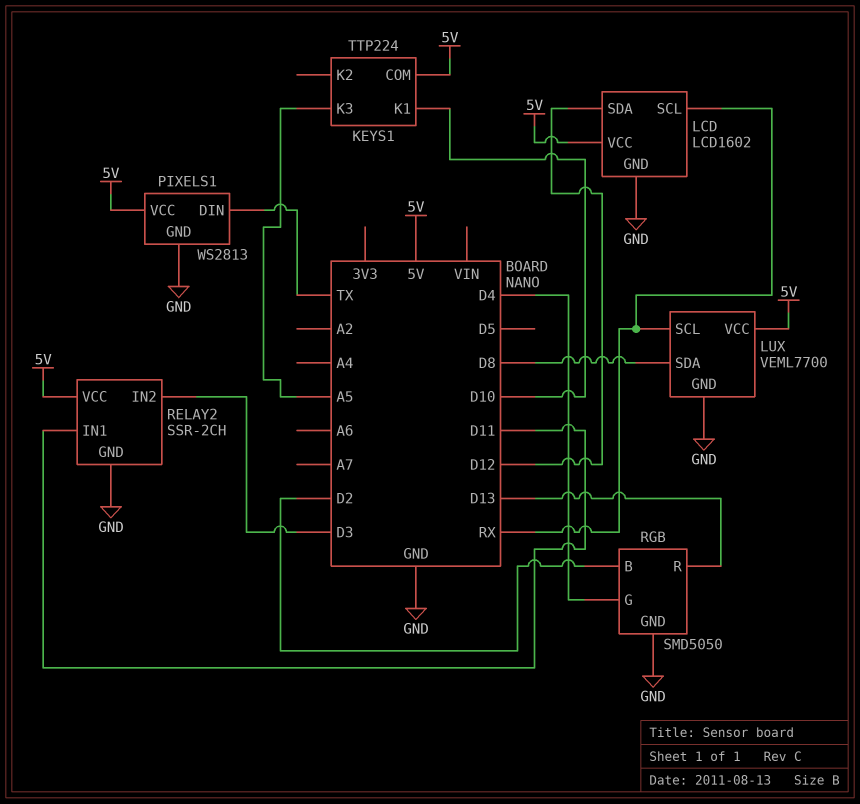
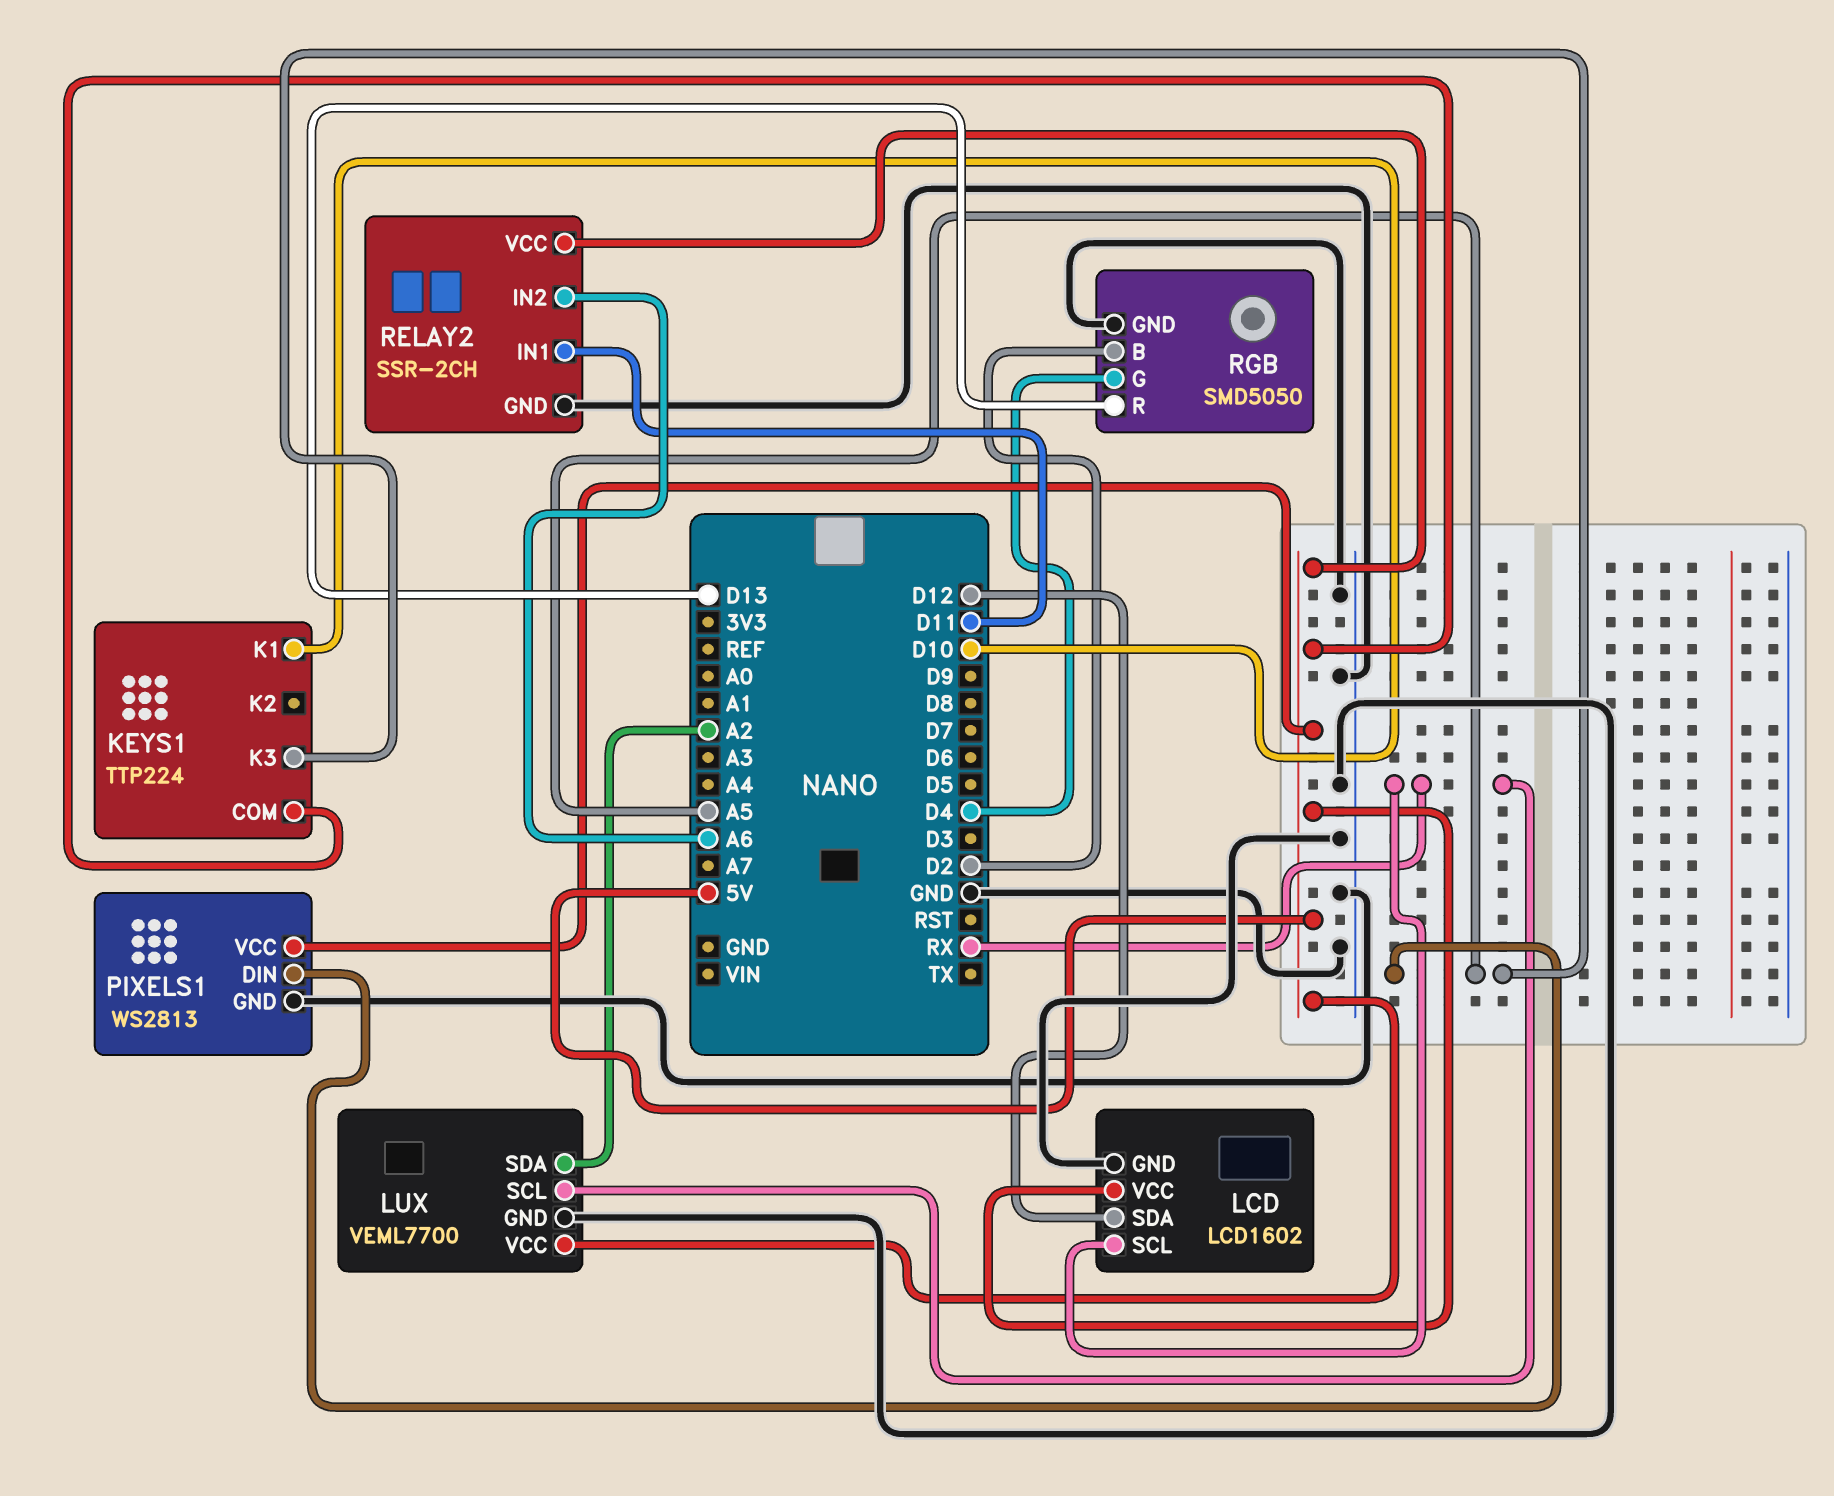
LUX pin SDA: D8 -> A2
PIXELS1 pin DIN: TX -> A5
RELAY2 pin IN2: D3 -> A6

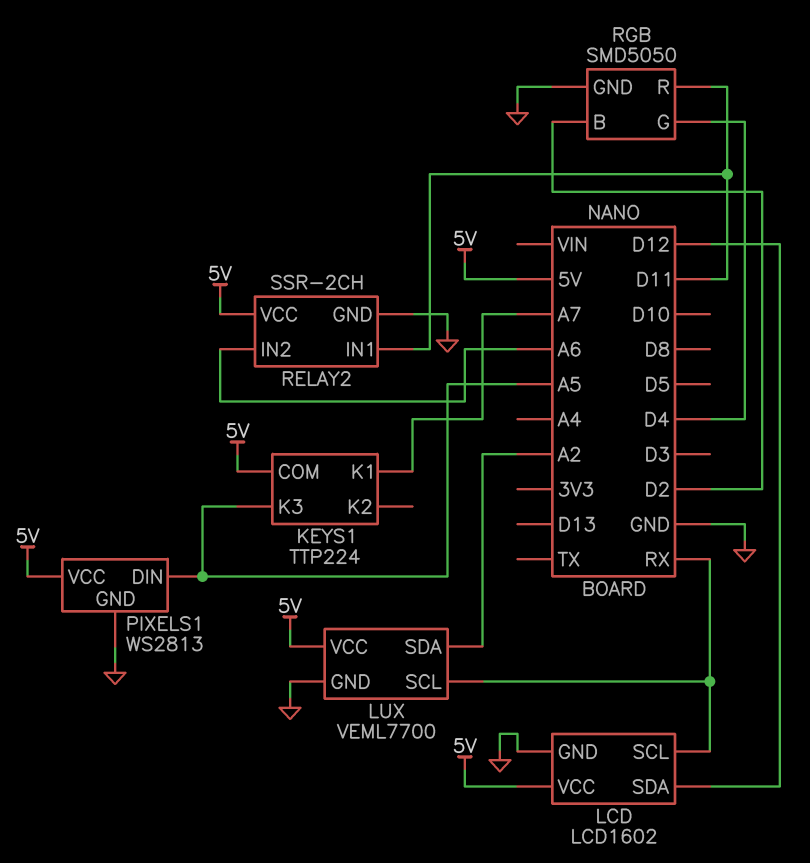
KEYS1 pin K1: D10 -> A7
RGB pin R: D13 -> D11

